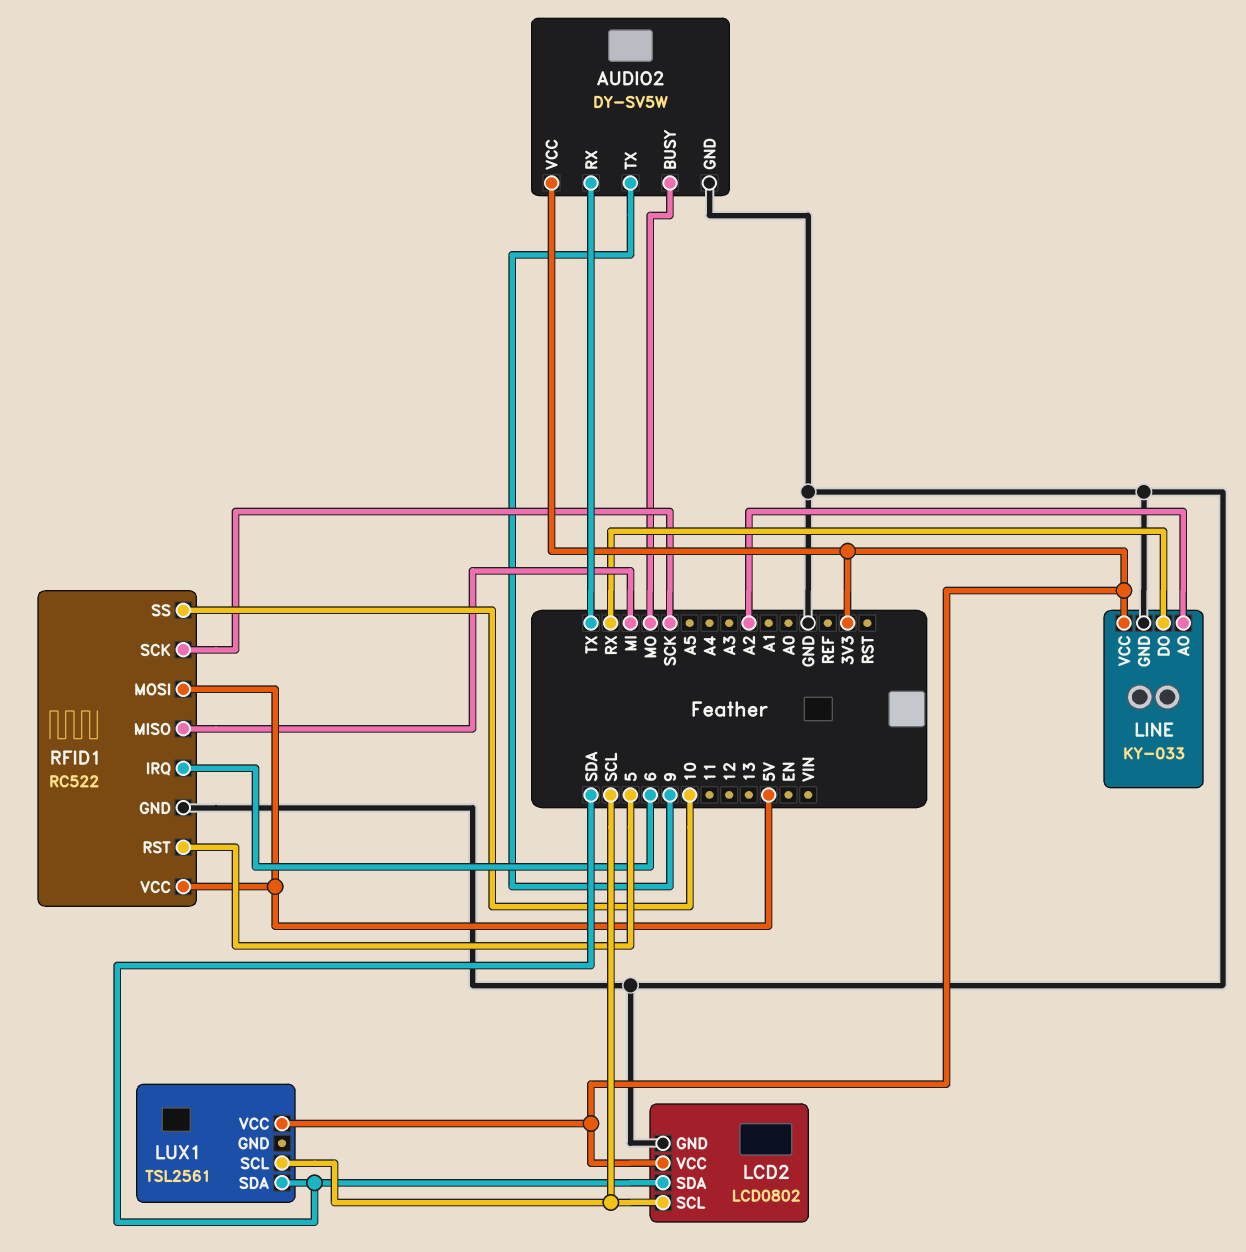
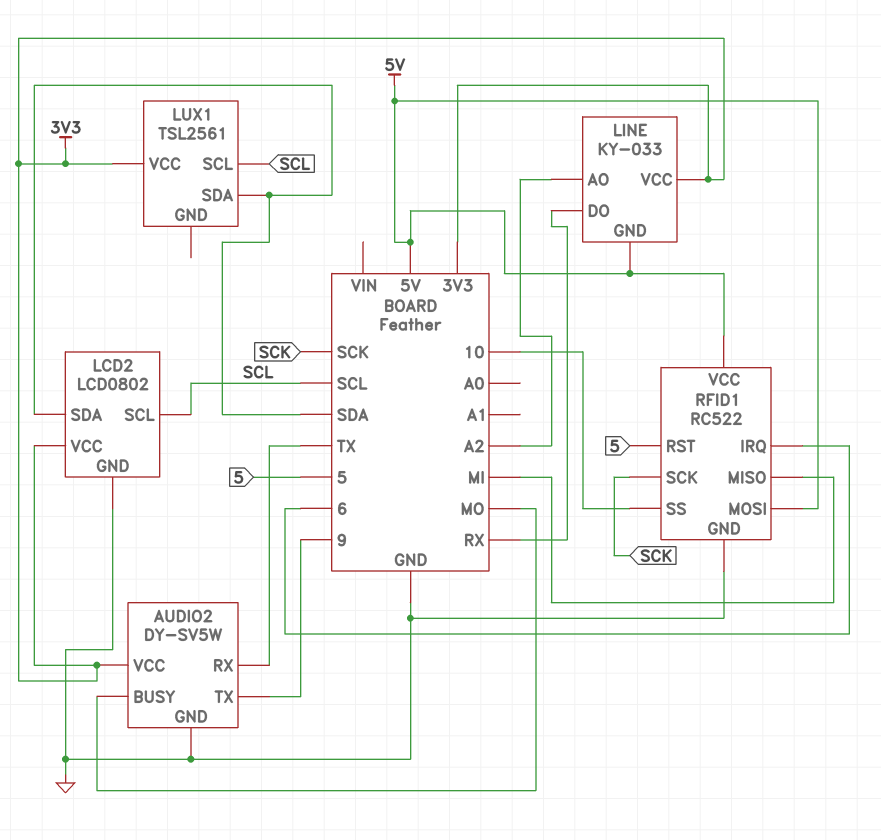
LINE pin GND: GND -> 5V

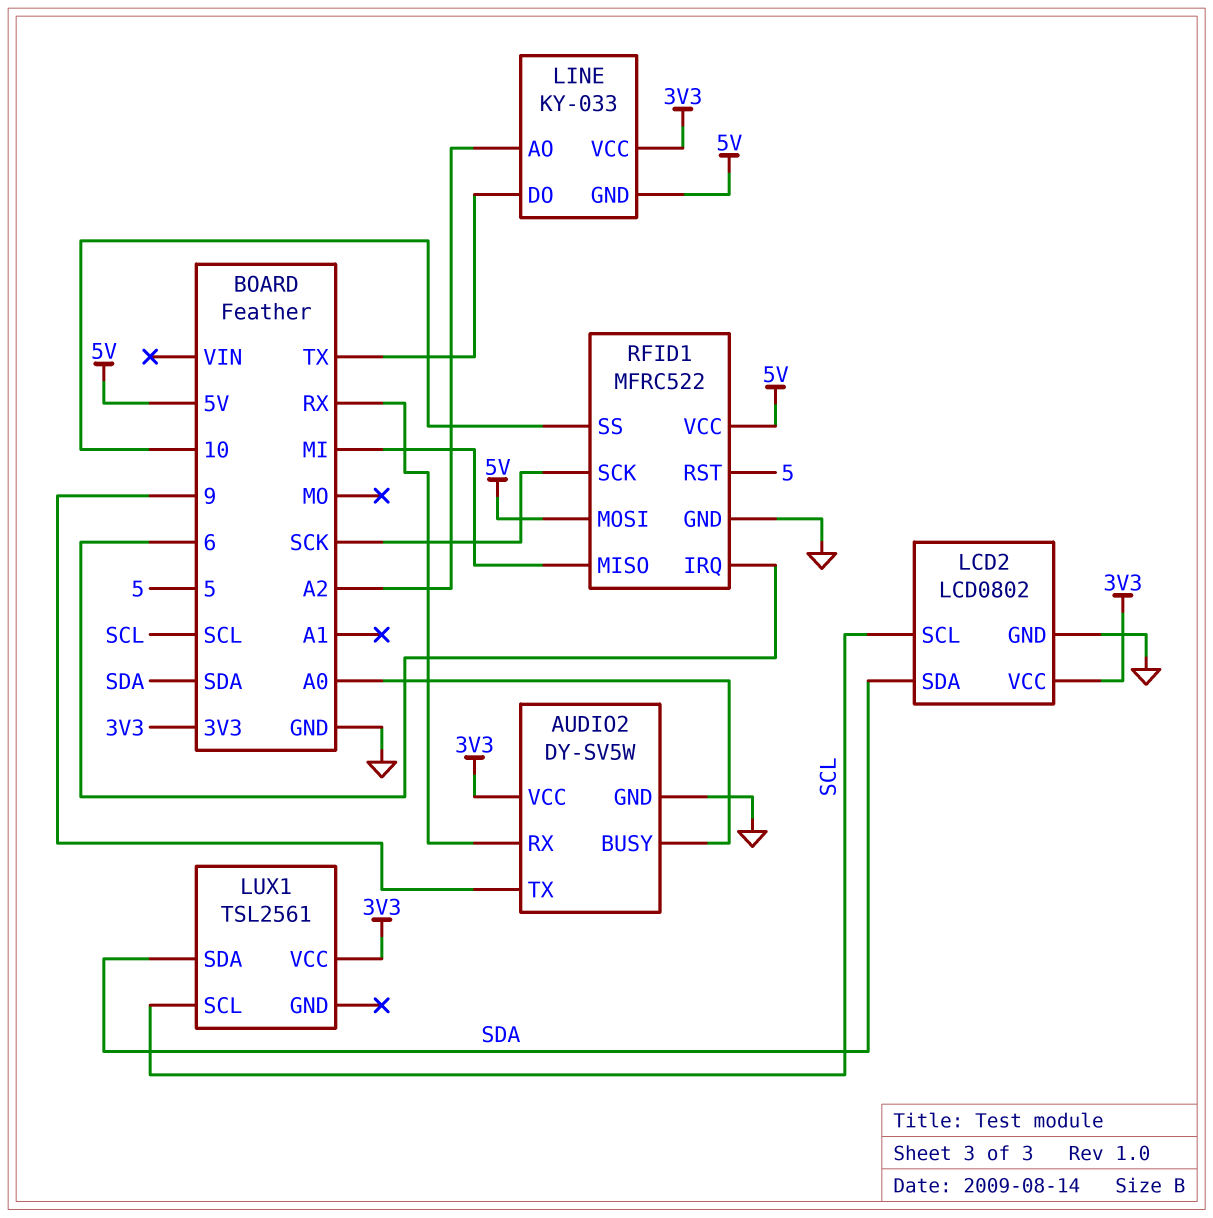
AUDIO2 pin BUSY: MO -> A0
AUDIO2 pin RX: TX -> RX
LINE pin DO: RX -> TX
RFID1: RC522 -> MFRC522

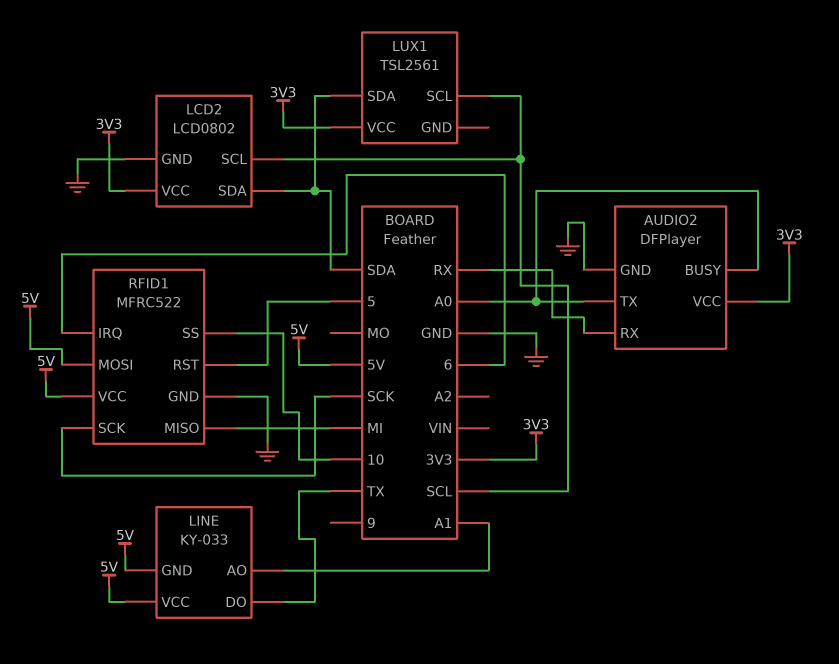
AUDIO2: DY-SV5W -> DFPlayer
AUDIO2 pin TX: 9 -> A0
LINE pin AO: A2 -> A1
LINE pin VCC: 3V3 -> 5V

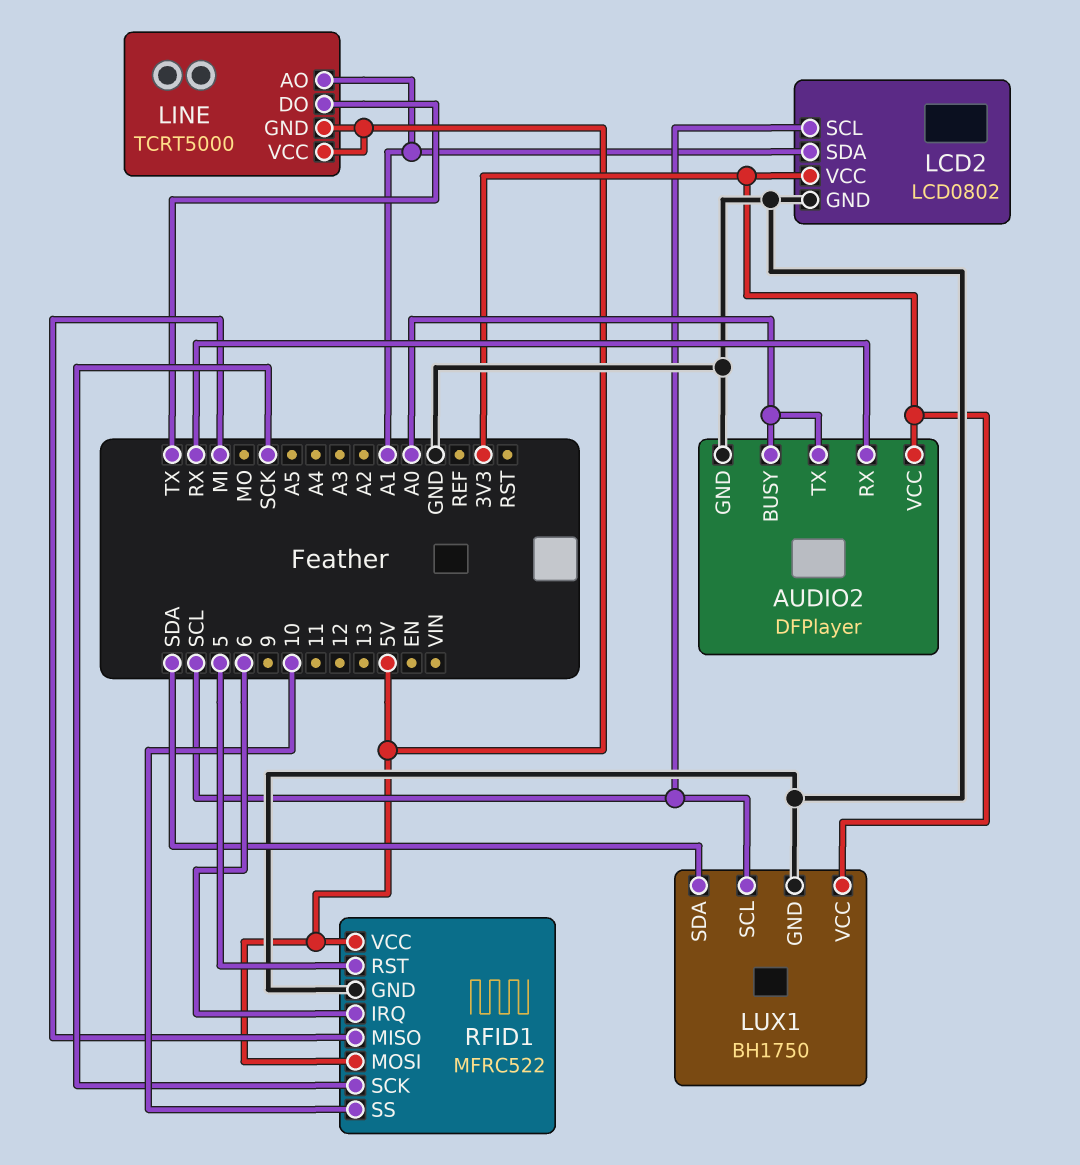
LCD2 pin SDA: SDA -> A1
LINE: KY-033 -> TCRT5000
LUX1: TSL2561 -> BH1750
LUX1 pin GND: none -> GND

